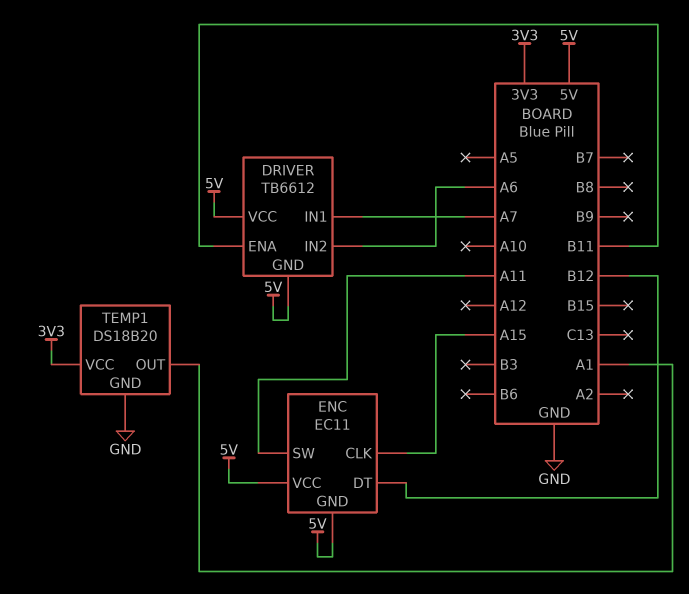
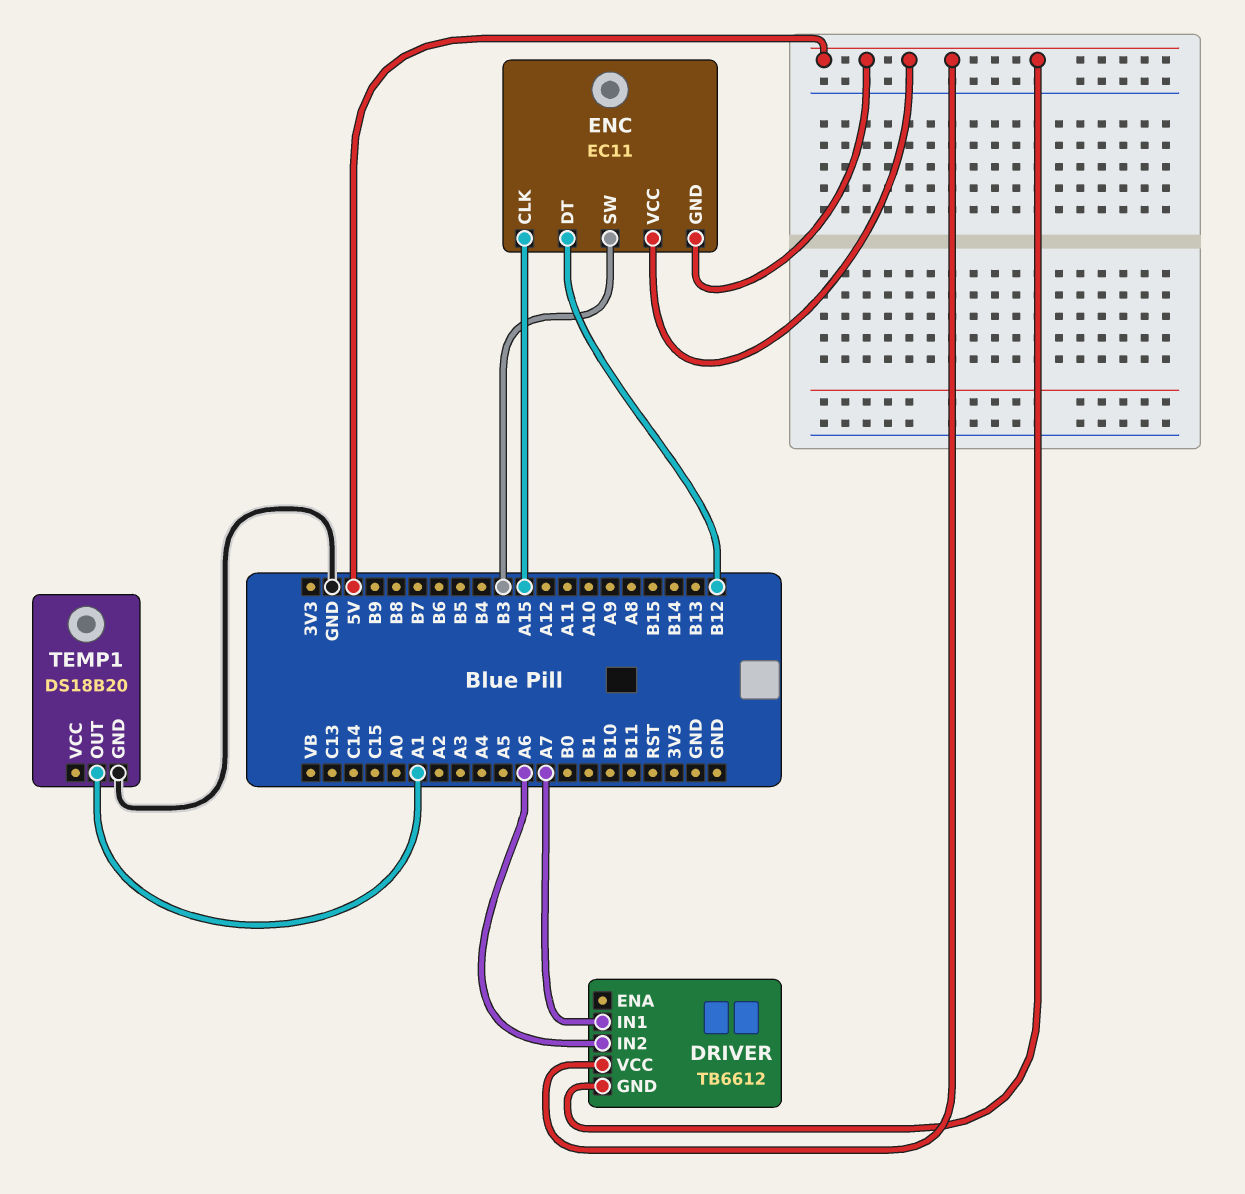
DRIVER pin ENA: B11 -> none
ENC pin SW: A11 -> B3
TEMP1 pin VCC: 3V3 -> none

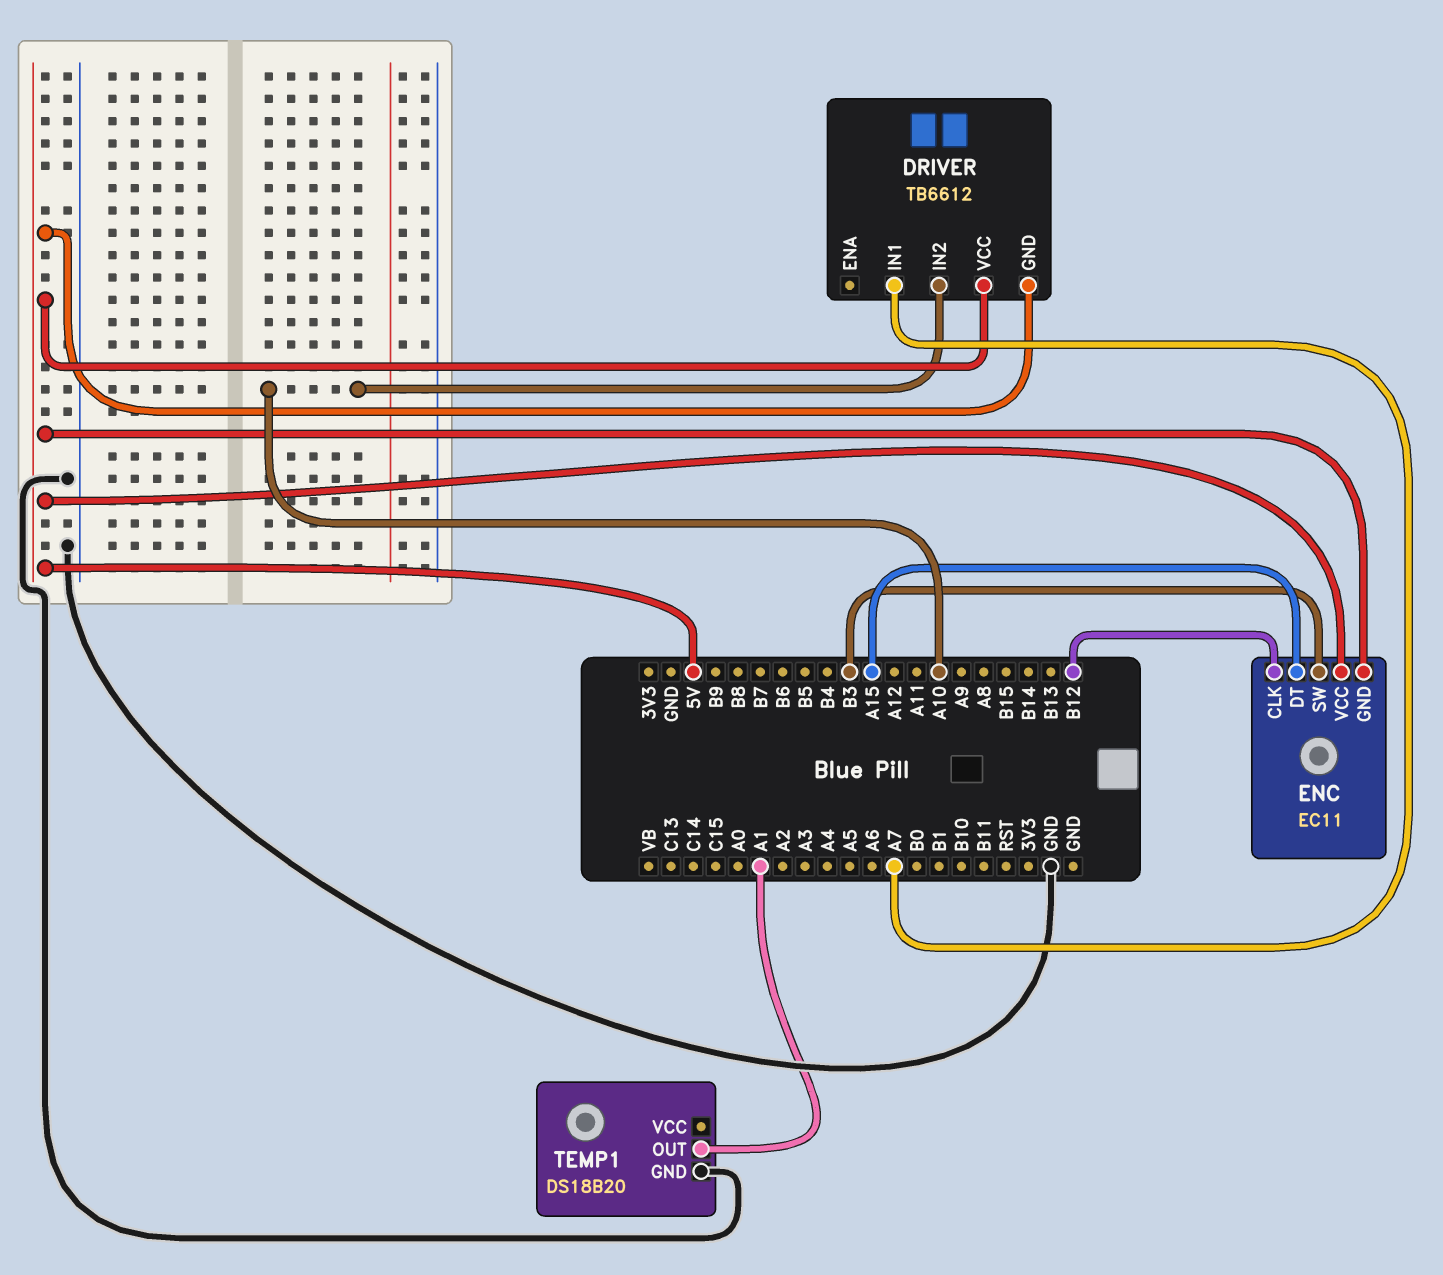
DRIVER pin IN2: A6 -> A10
ENC pin CLK: A15 -> B12
ENC pin DT: B12 -> A15

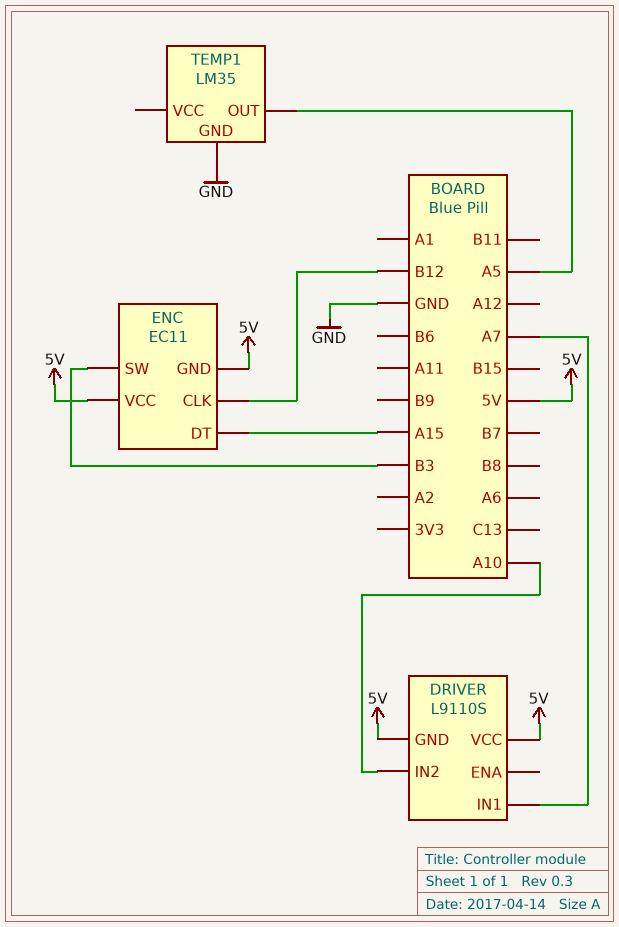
DRIVER: TB6612 -> L9110S
TEMP1: DS18B20 -> LM35
TEMP1 pin OUT: A1 -> A5

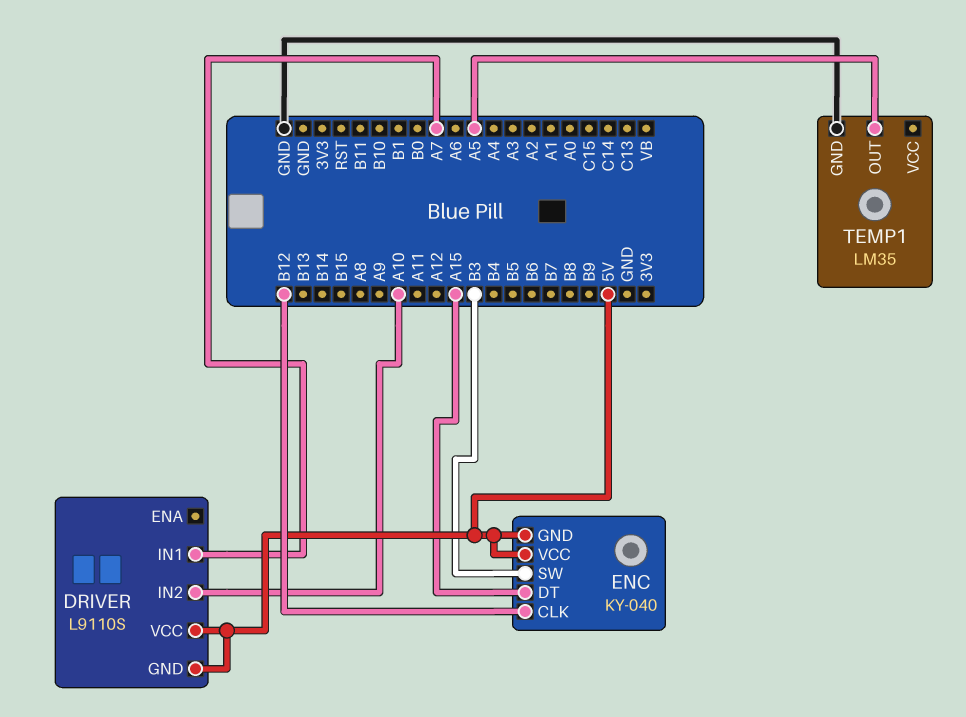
ENC: EC11 -> KY-040

